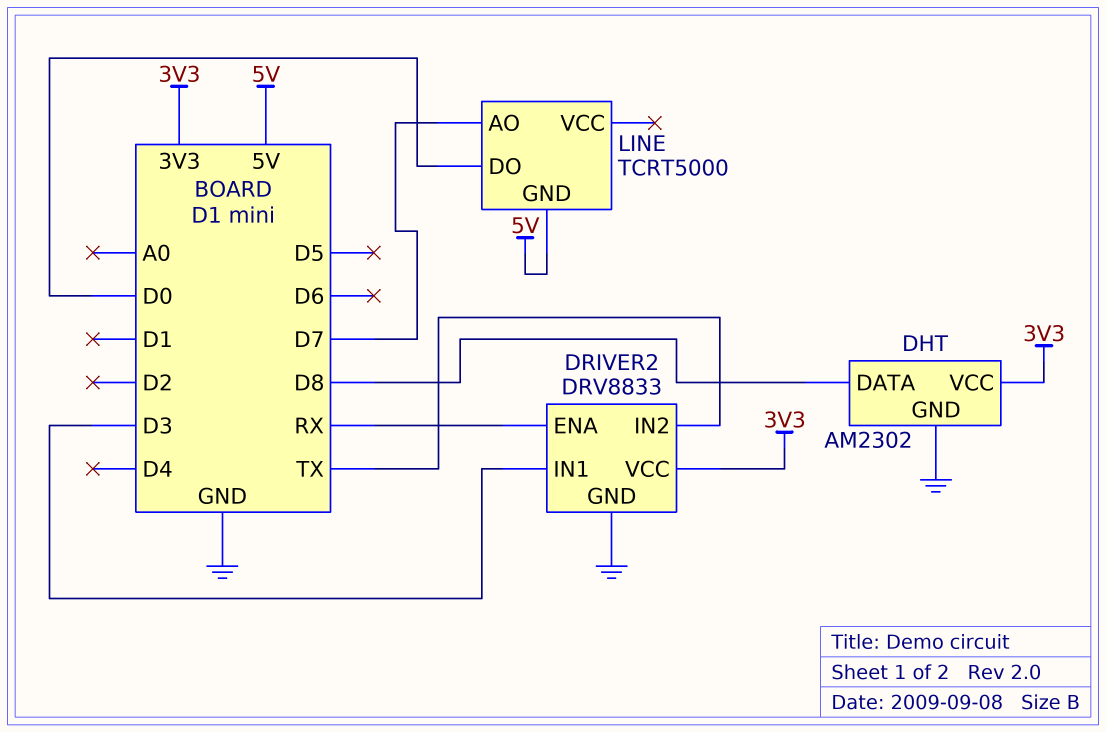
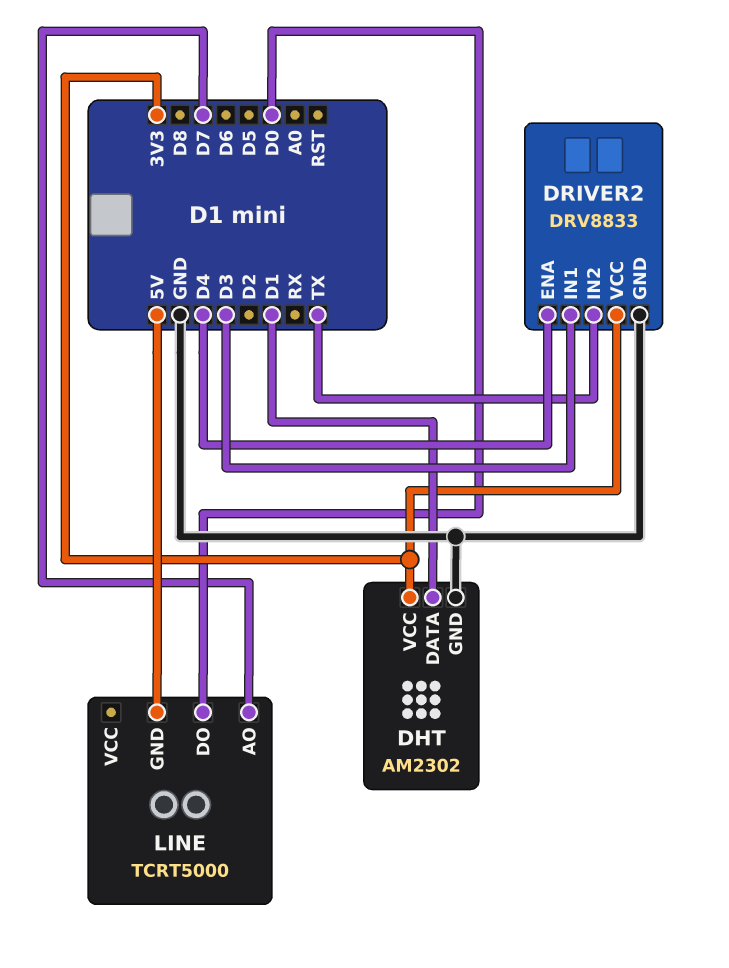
DHT pin DATA: D8 -> D1
DRIVER2 pin ENA: RX -> D4

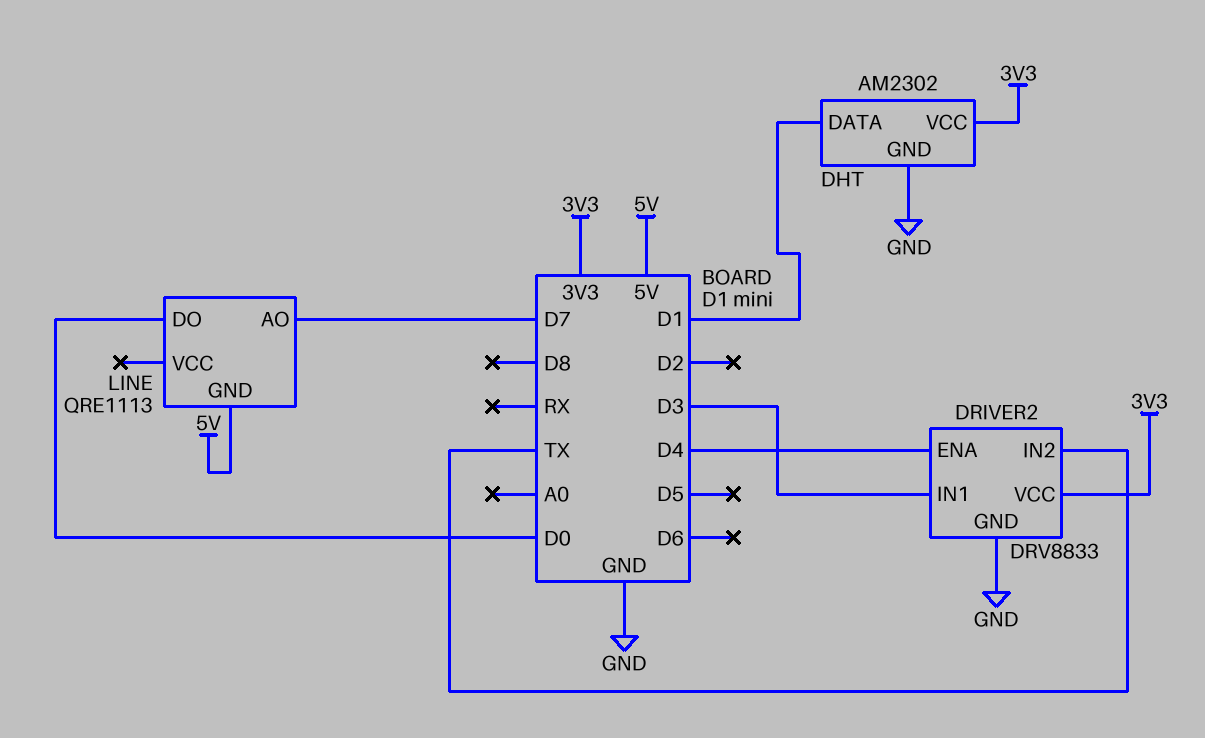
LINE: TCRT5000 -> QRE1113

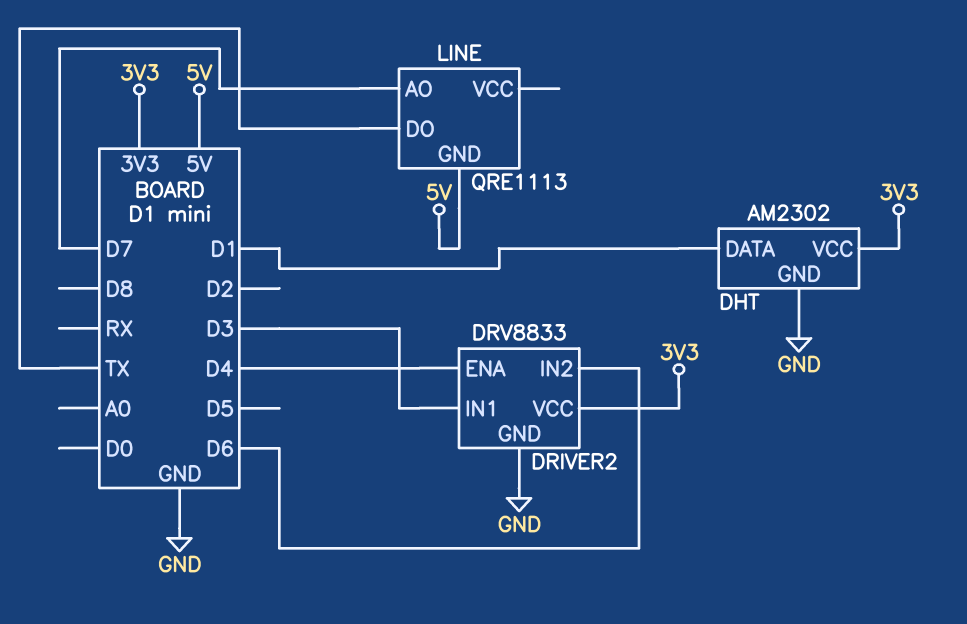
DRIVER2 pin IN2: TX -> D6
LINE pin DO: D0 -> TX

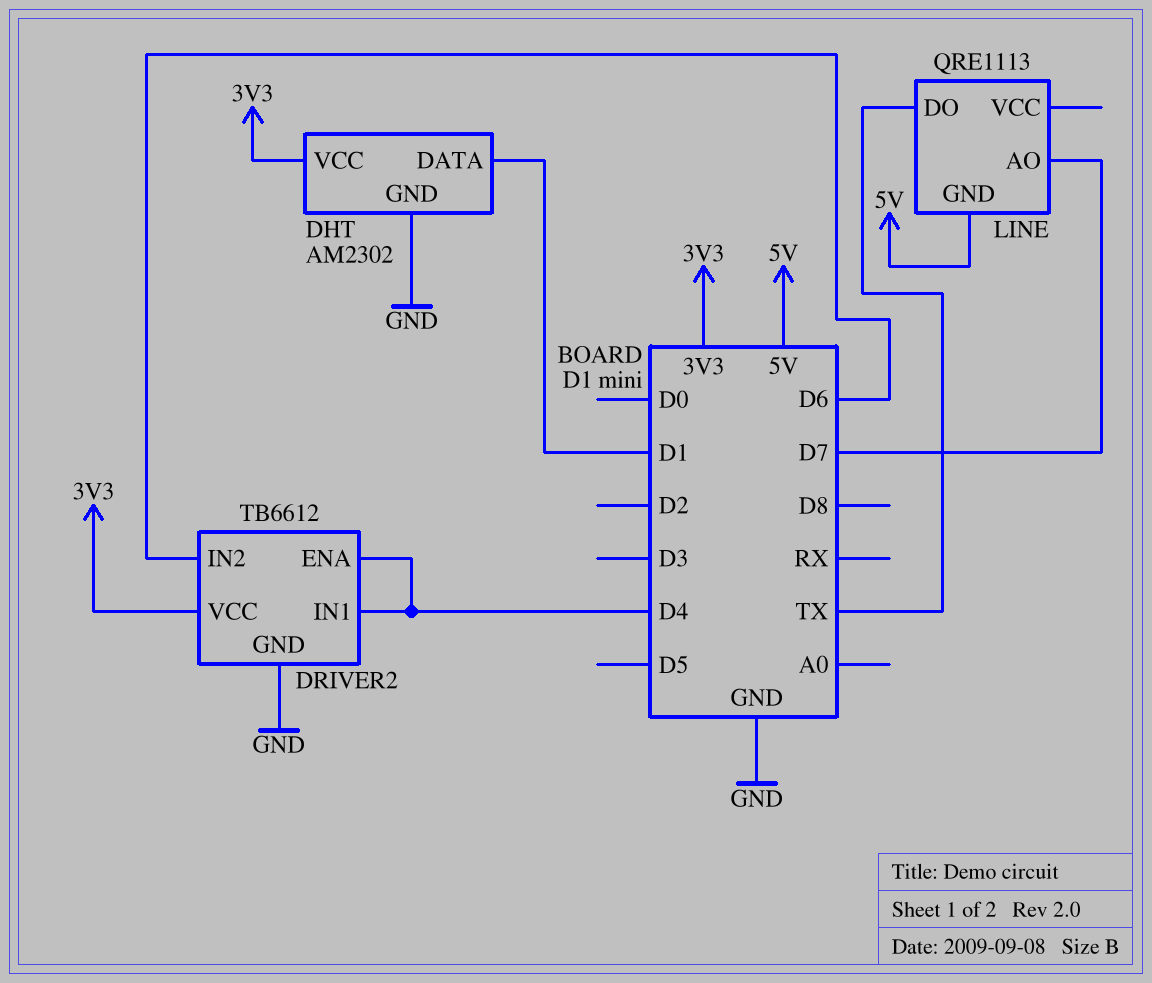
DRIVER2: DRV8833 -> TB6612
DRIVER2 pin IN1: D3 -> D4

